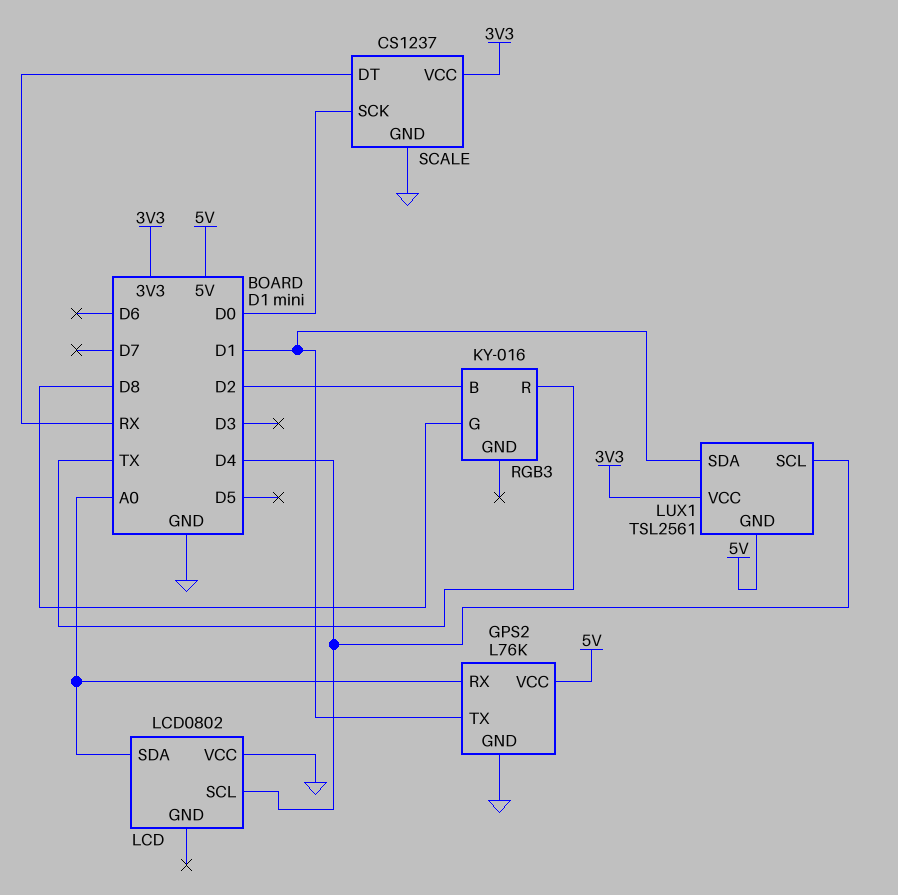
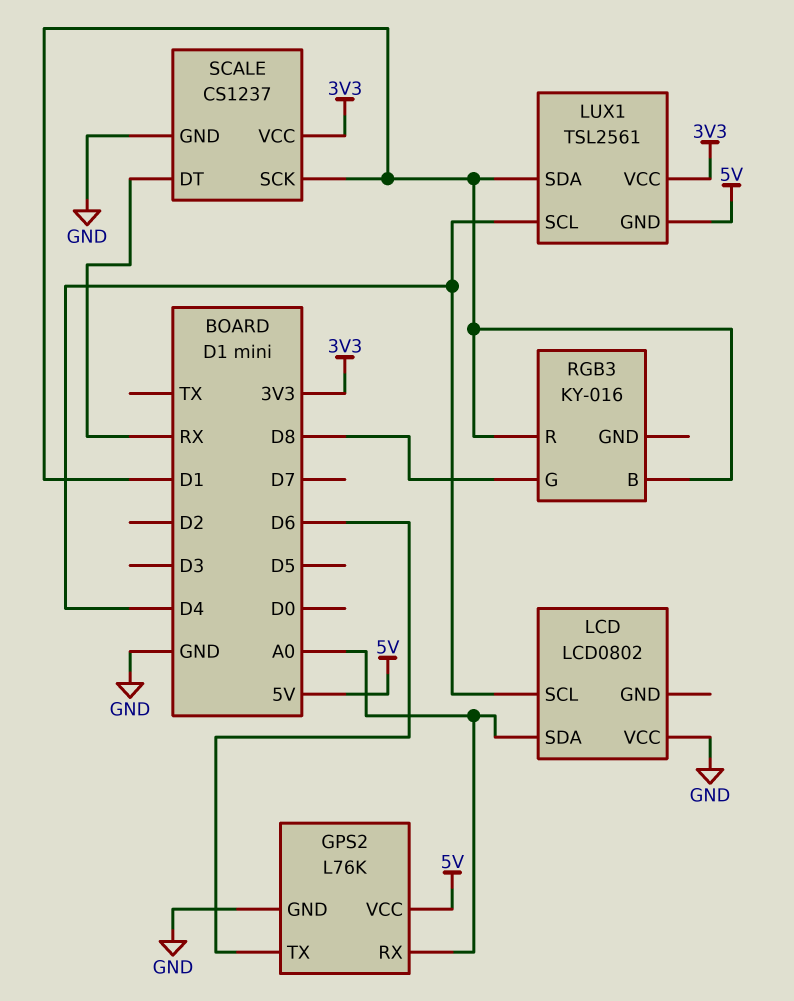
GPS2 pin TX: D1 -> D6
RGB3 pin B: D2 -> D1
RGB3 pin R: TX -> D1
SCALE pin SCK: D0 -> D1

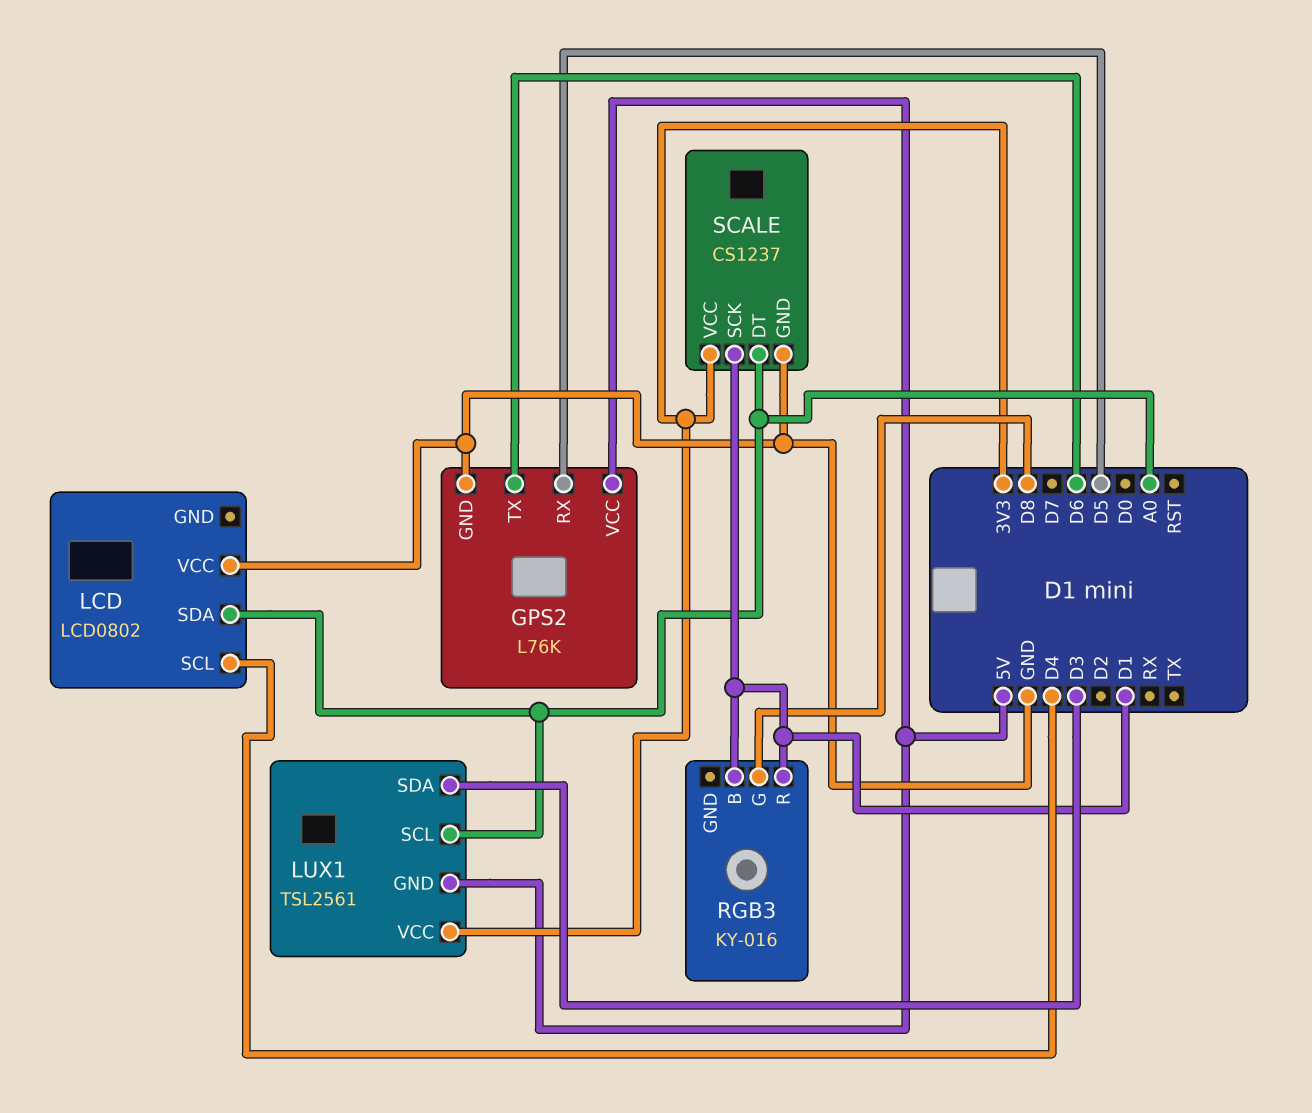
GPS2 pin RX: A0 -> D5
LUX1 pin SCL: D4 -> A0
LUX1 pin SDA: D1 -> D3
SCALE pin DT: RX -> A0

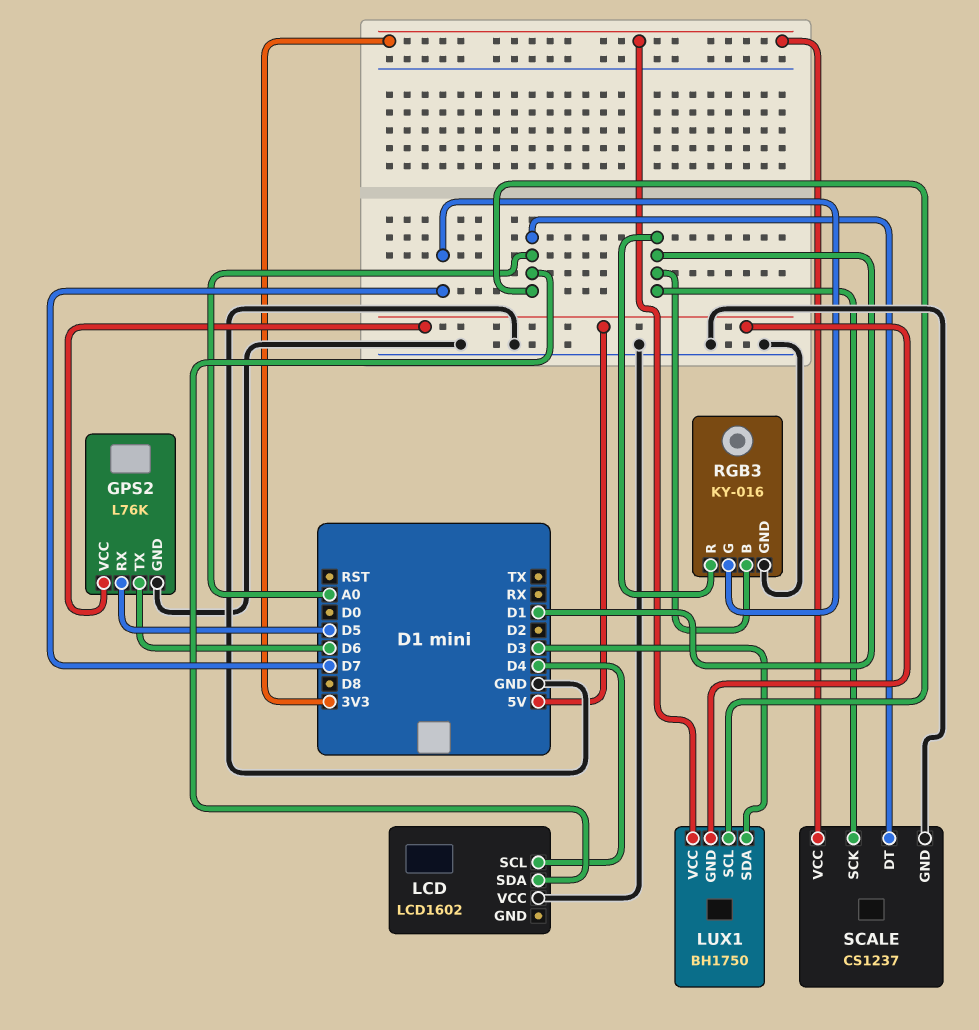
LCD: LCD0802 -> LCD1602
LUX1: TSL2561 -> BH1750
RGB3 pin G: D8 -> D7
RGB3 pin GND: none -> GND

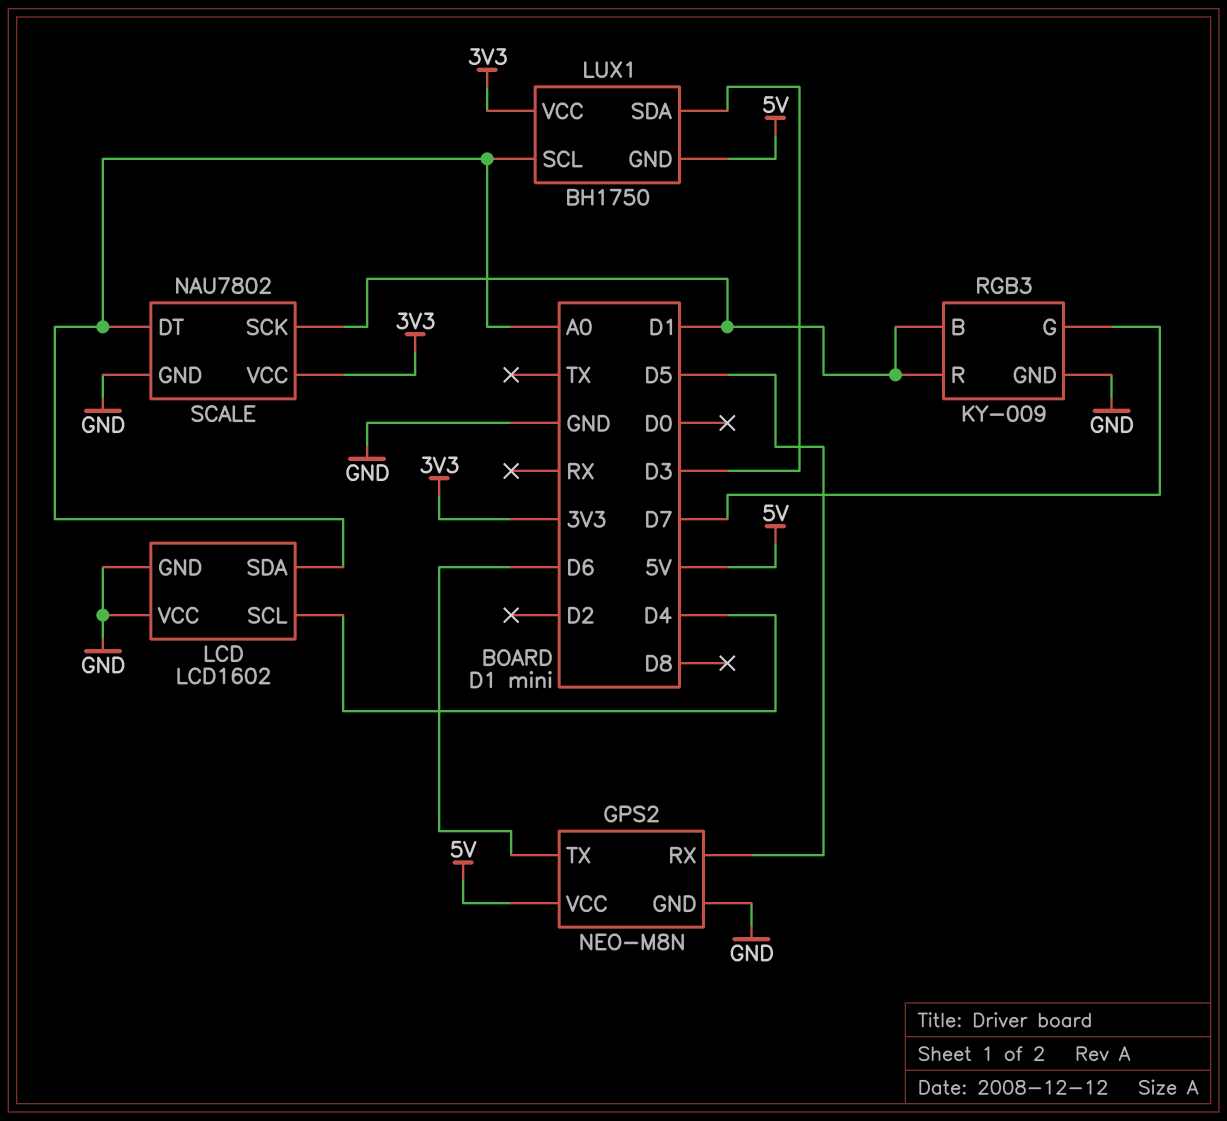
GPS2: L76K -> NEO-M8N
LCD pin GND: none -> GND
RGB3: KY-016 -> KY-009
SCALE: CS1237 -> NAU7802

